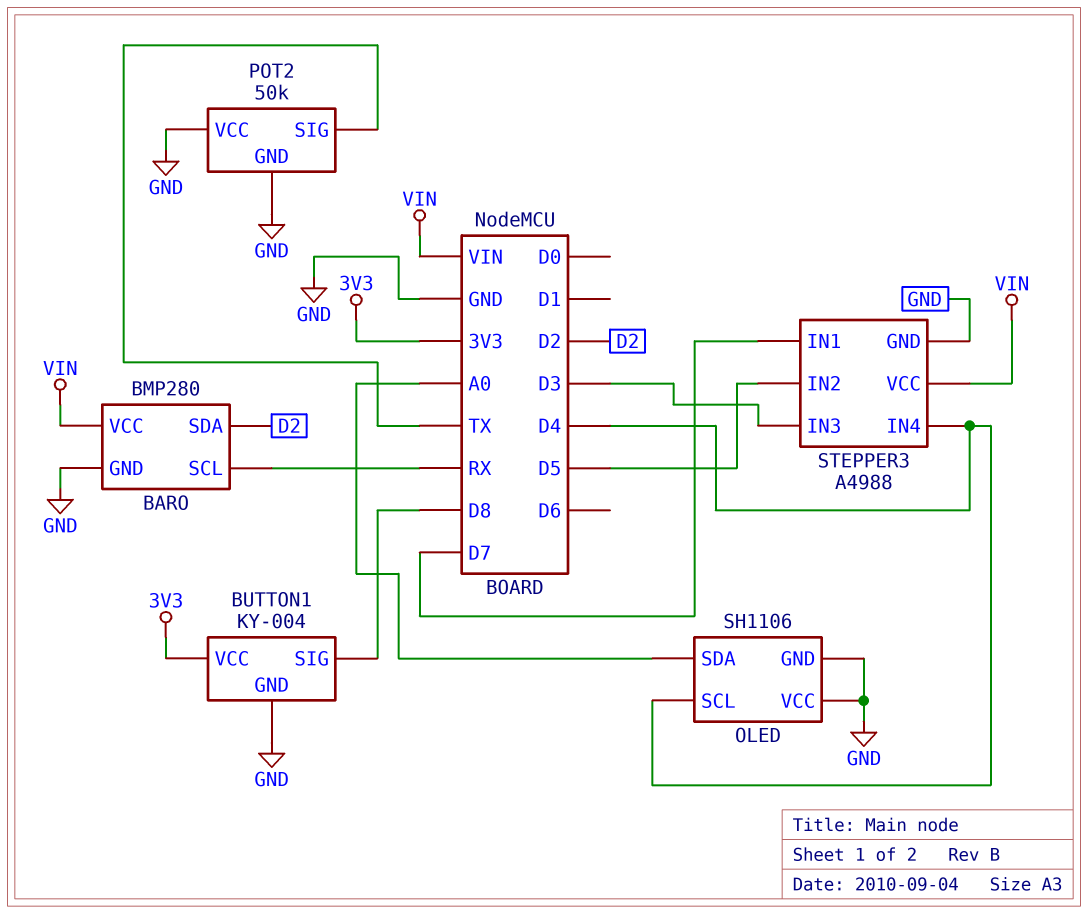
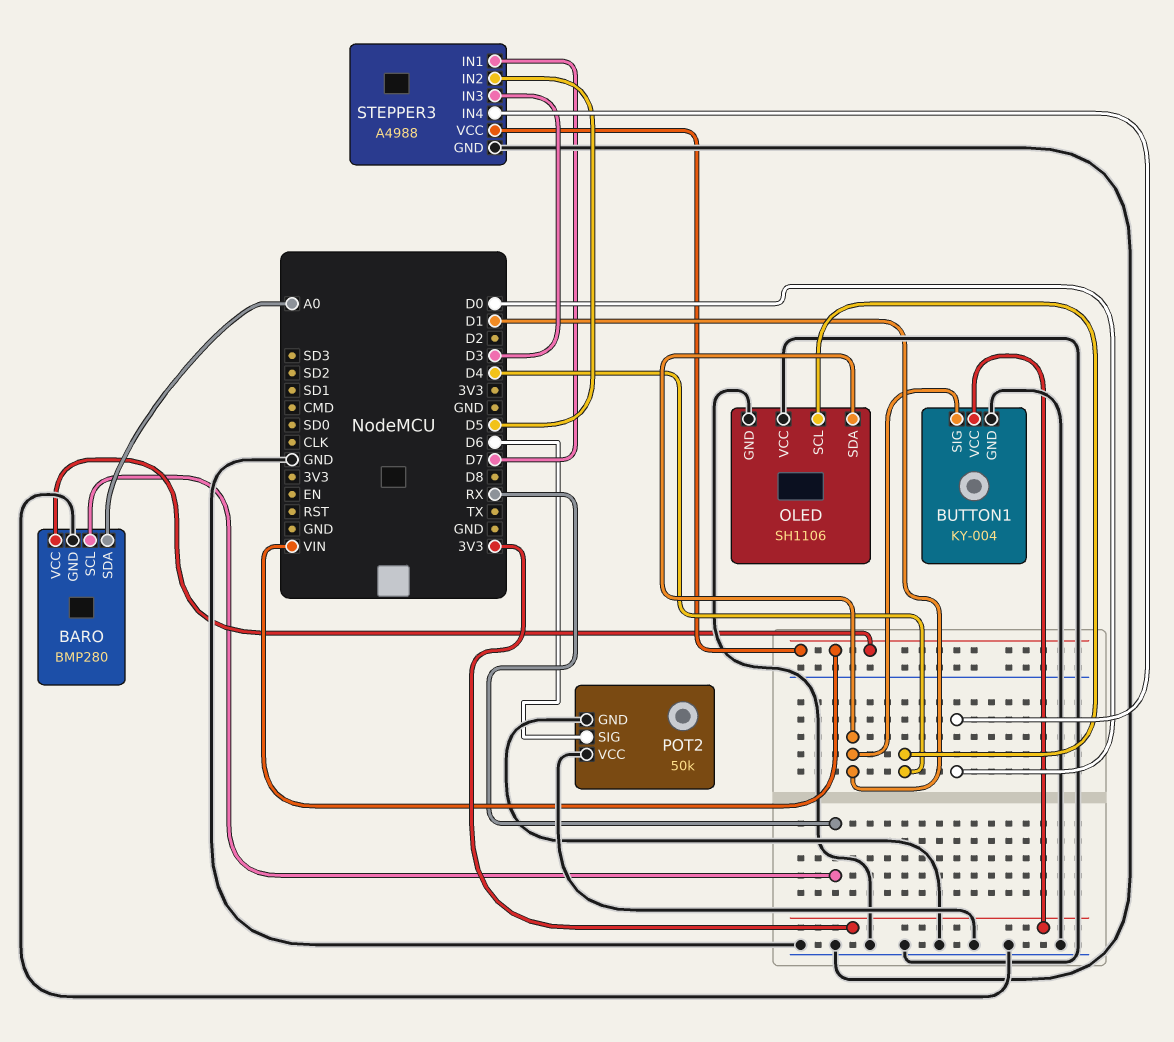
BARO pin SDA: D2 -> A0
BUTTON1 pin SIG: D8 -> D1
OLED pin SDA: A0 -> D1
POT2 pin SIG: TX -> D6
STEPPER3 pin IN4: D4 -> D0

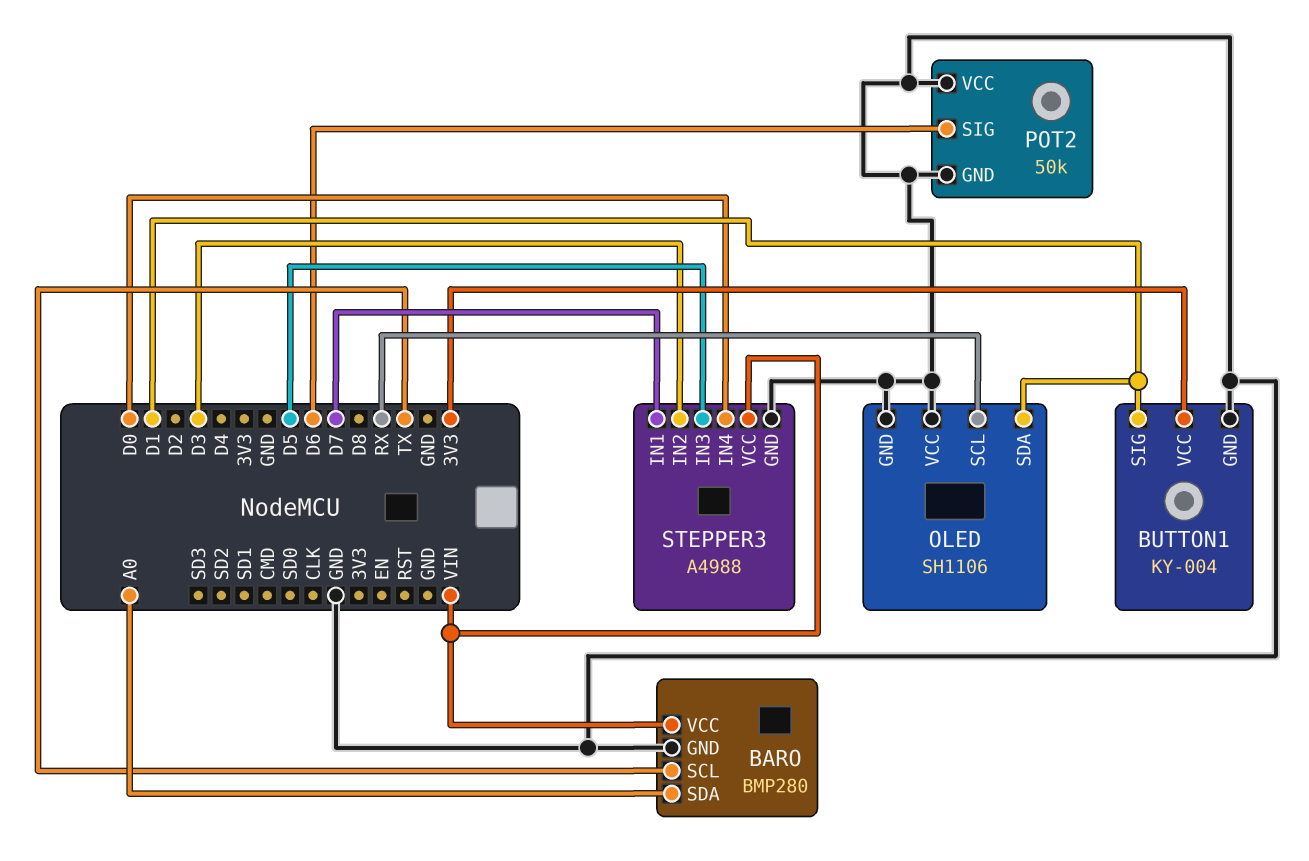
BARO pin SCL: RX -> TX
OLED pin SCL: D4 -> RX
STEPPER3 pin IN2: D5 -> D3
STEPPER3 pin IN3: D3 -> D5

